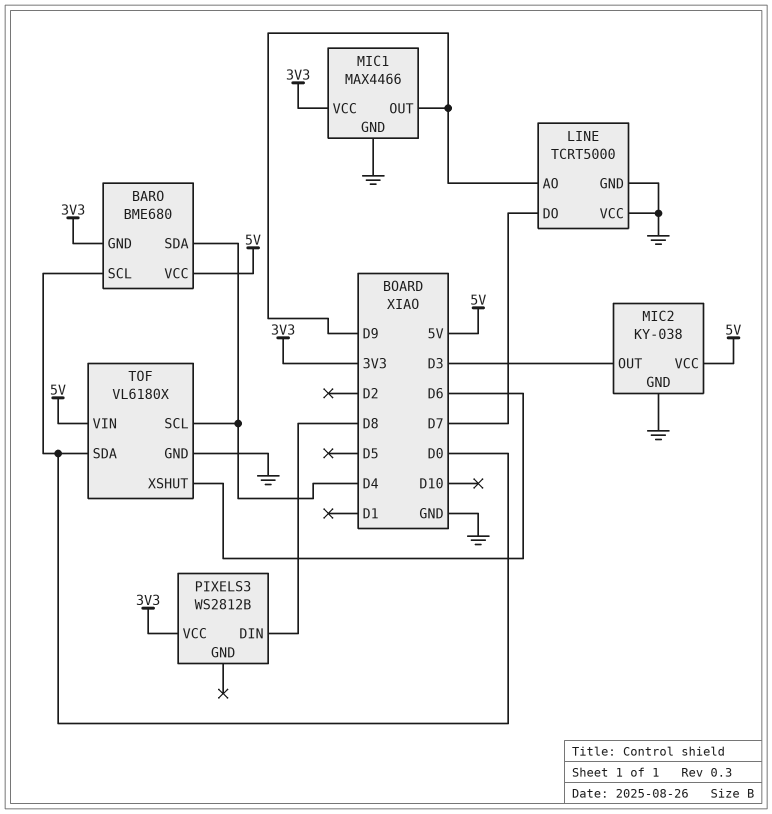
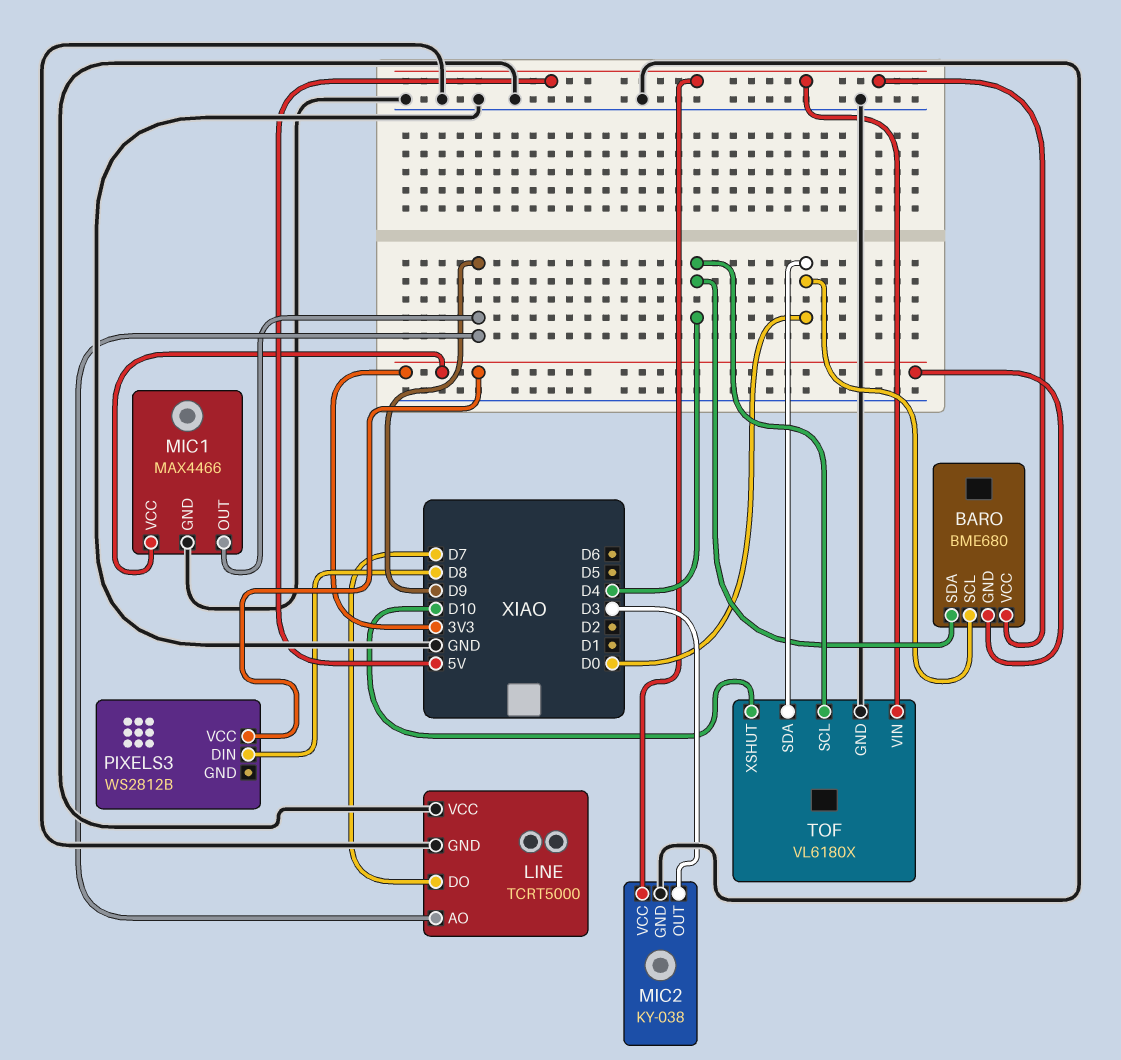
TOF pin XSHUT: D6 -> D10

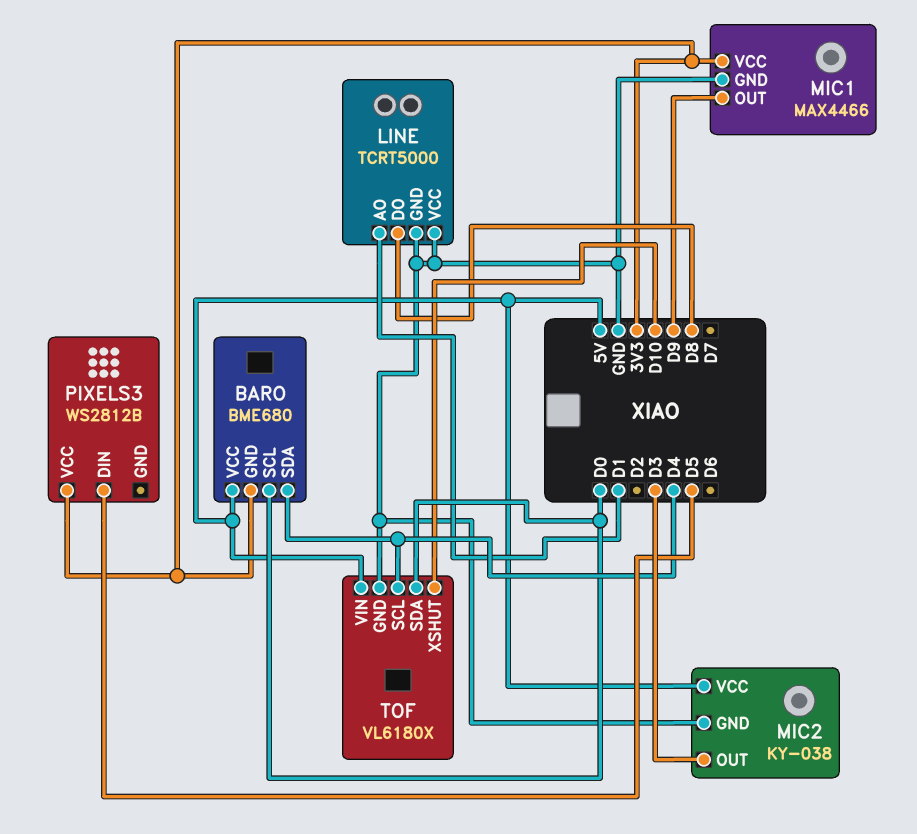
LINE pin AO: D9 -> D1
LINE pin DO: D7 -> D8
PIXELS3 pin DIN: D8 -> D5

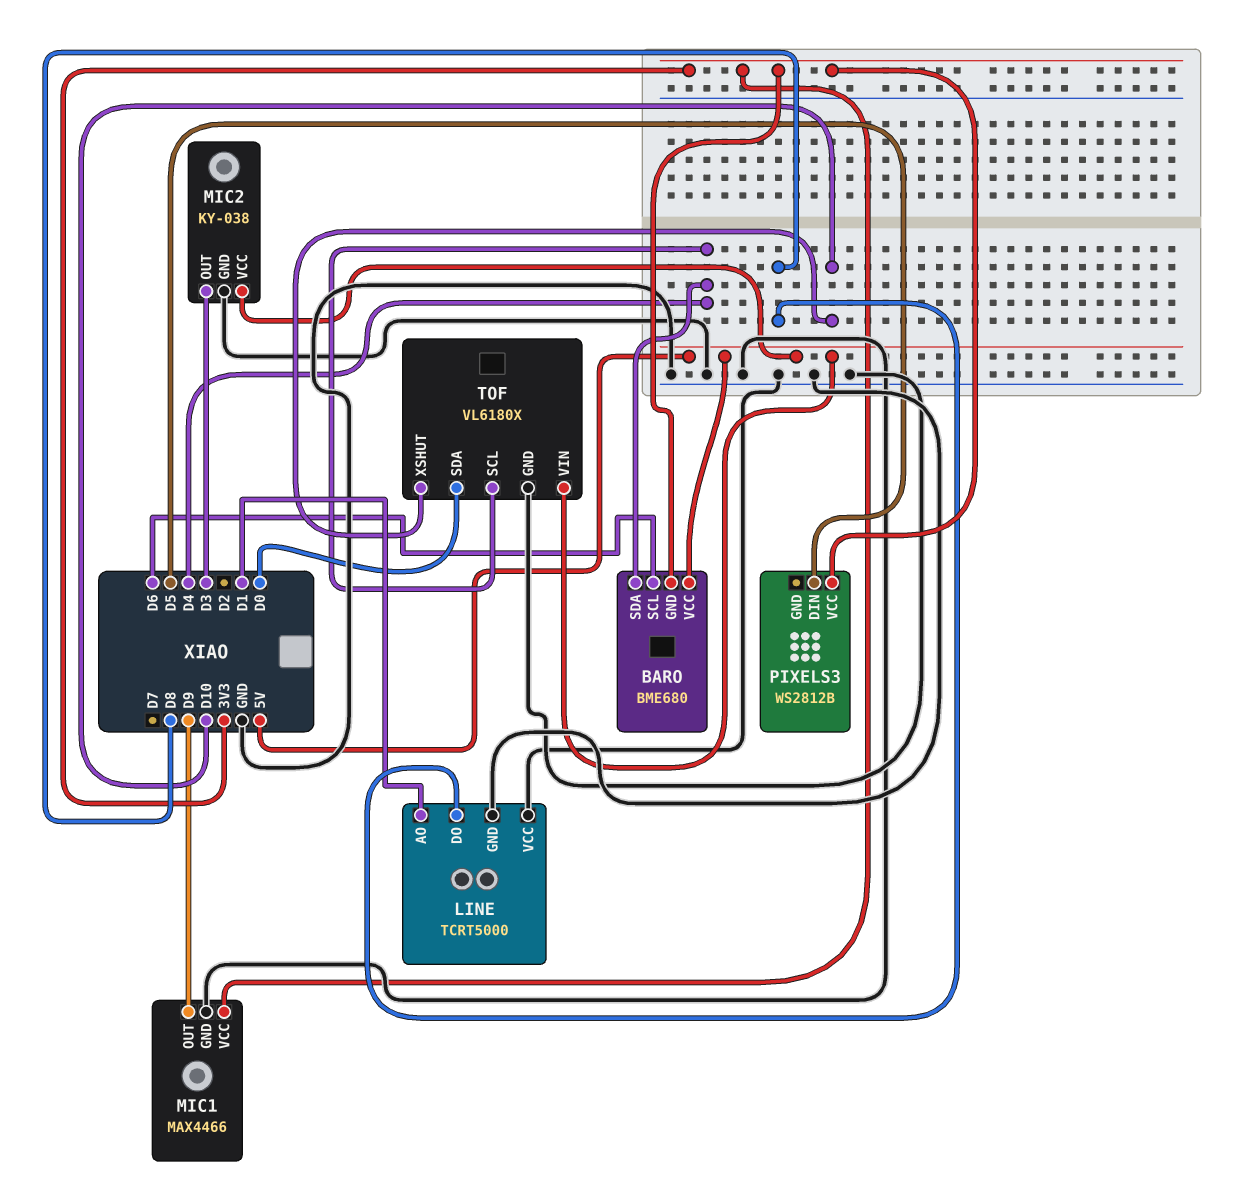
BARO pin SCL: D0 -> D6

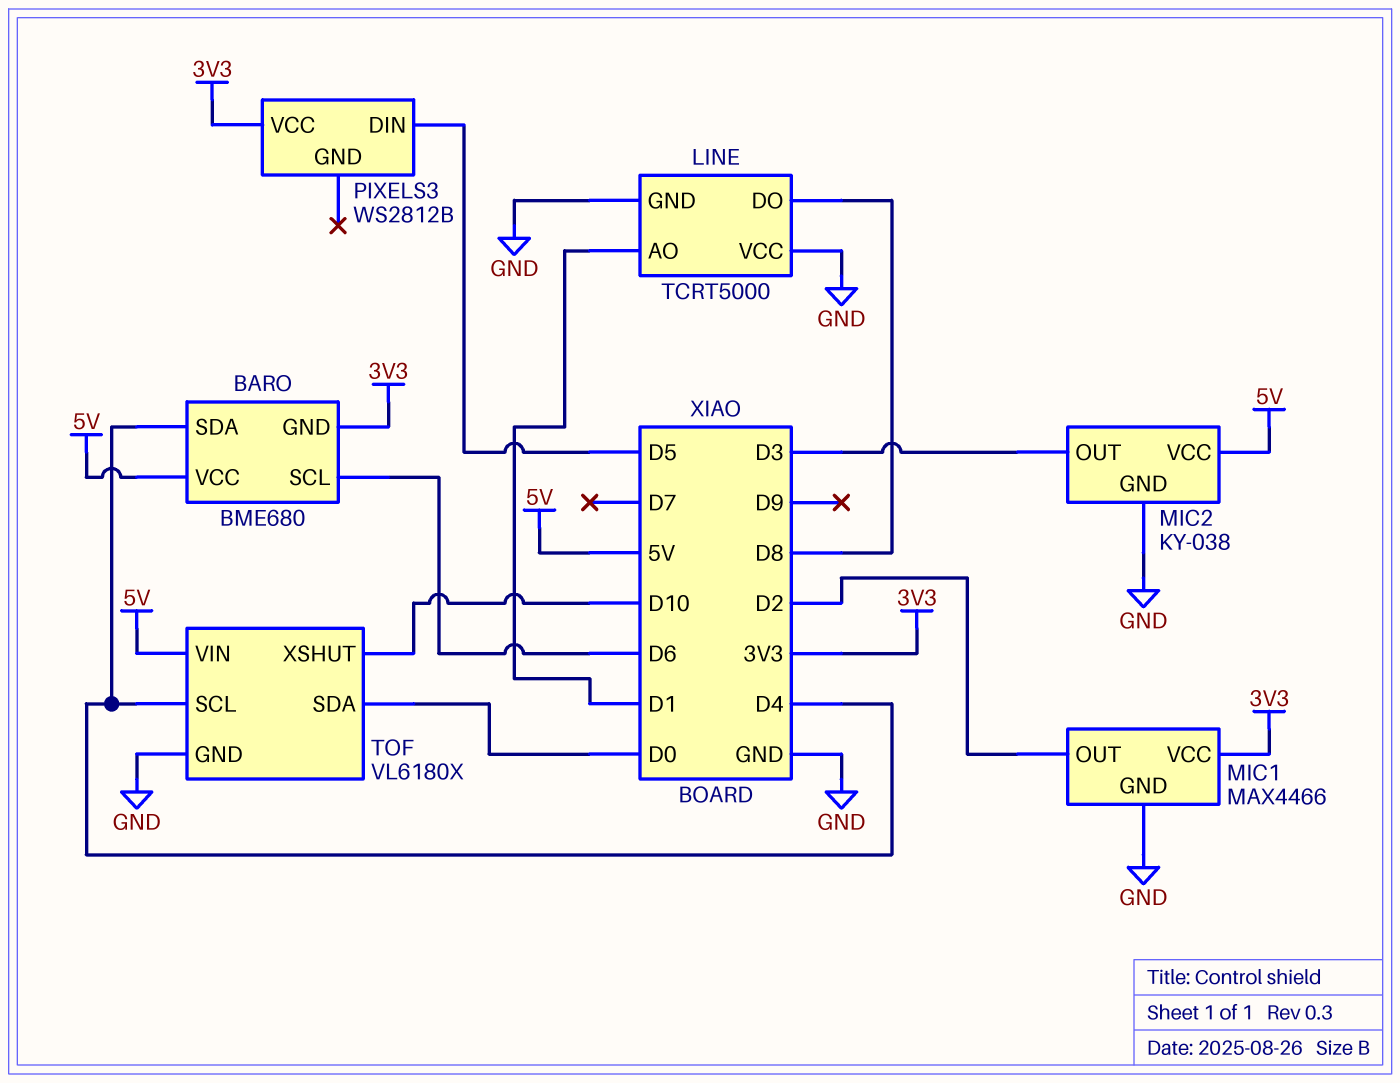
MIC1 pin OUT: D9 -> D2

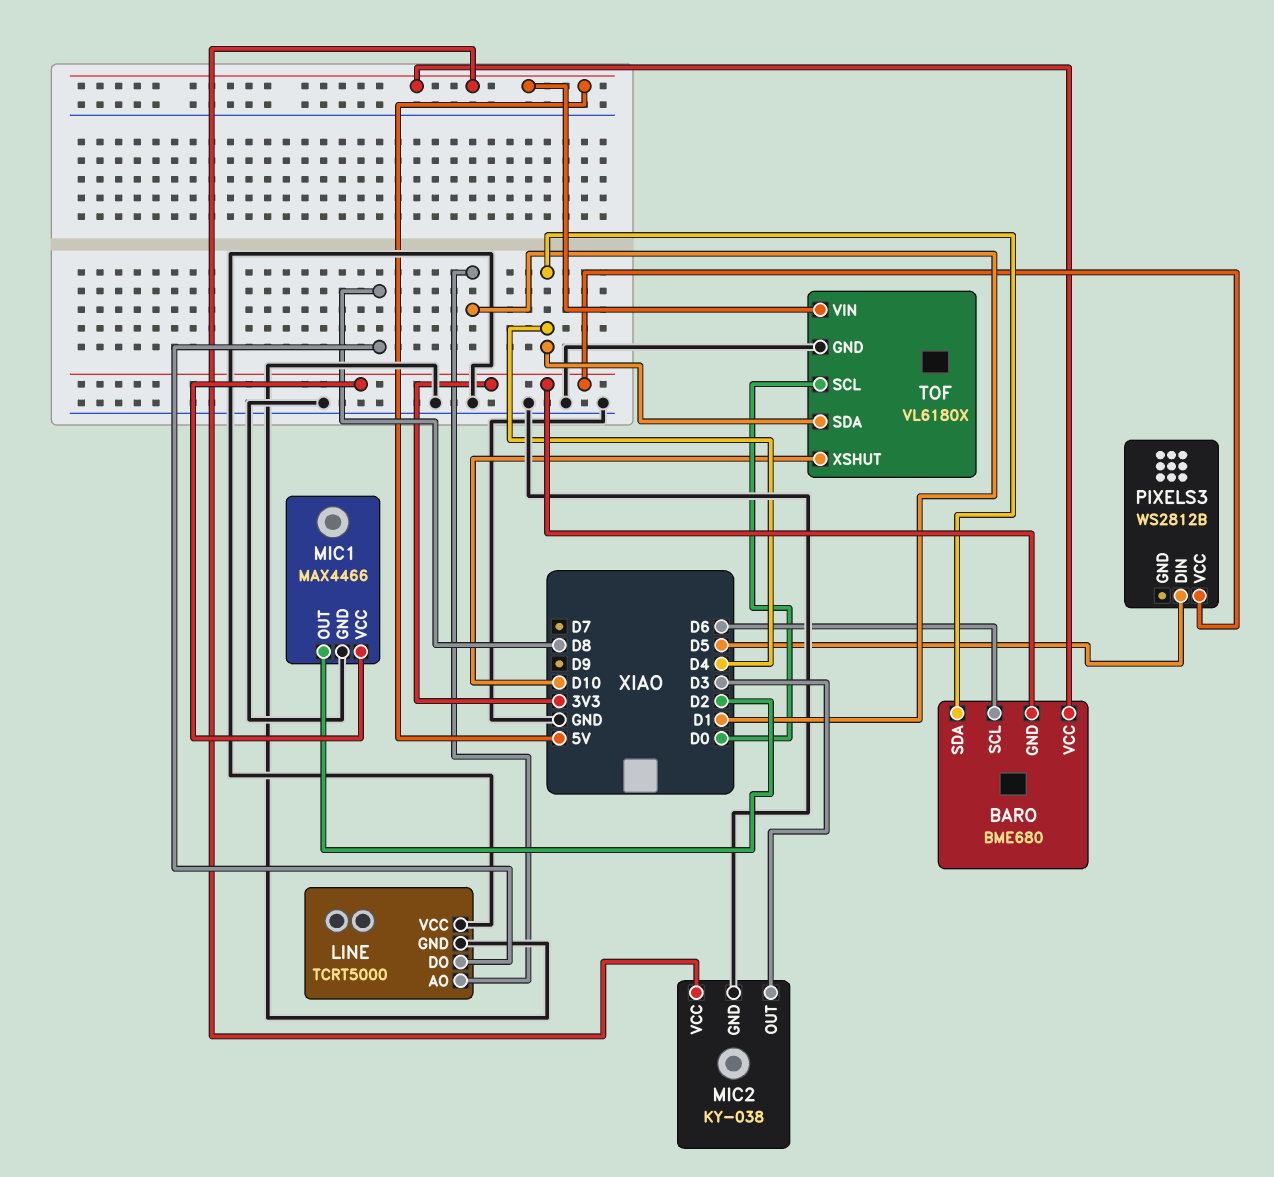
TOF pin SCL: D4 -> D0
TOF pin SDA: D0 -> D4

